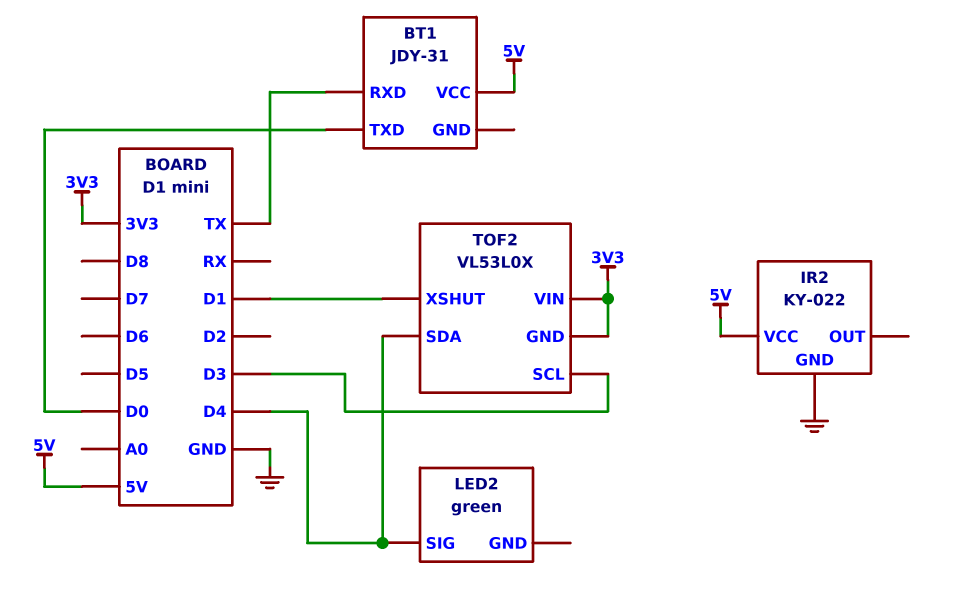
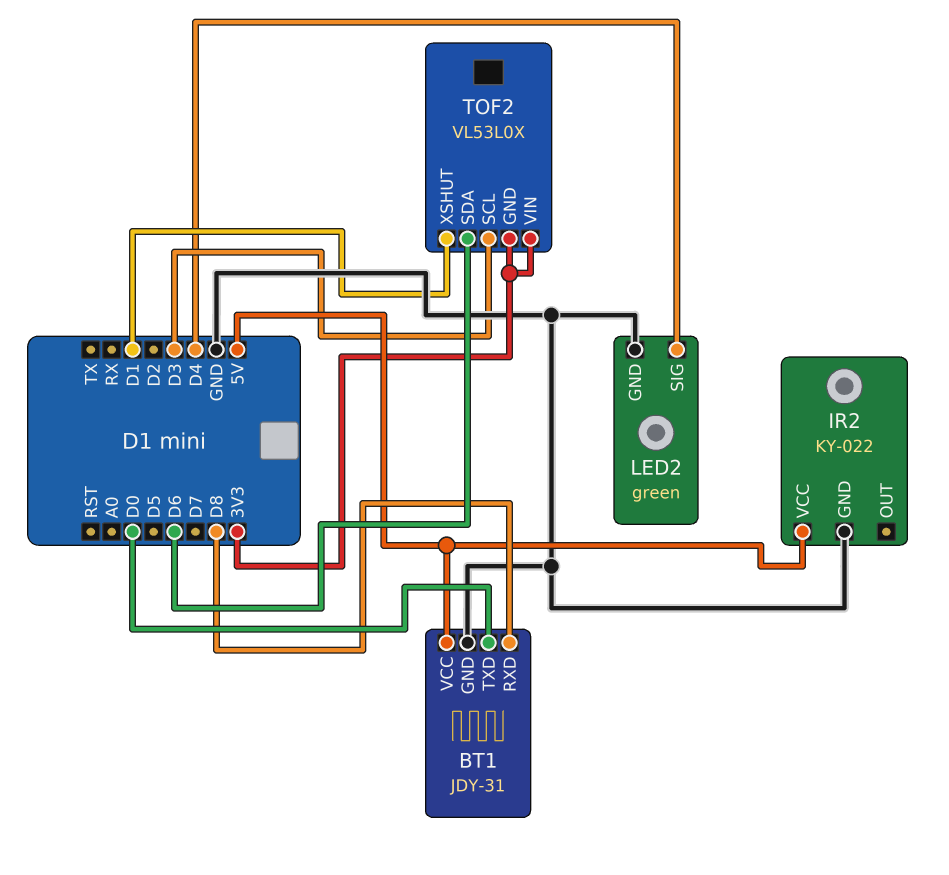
BT1 pin GND: none -> GND
BT1 pin RXD: TX -> D8
LED2 pin GND: none -> GND
TOF2 pin SDA: D4 -> D6

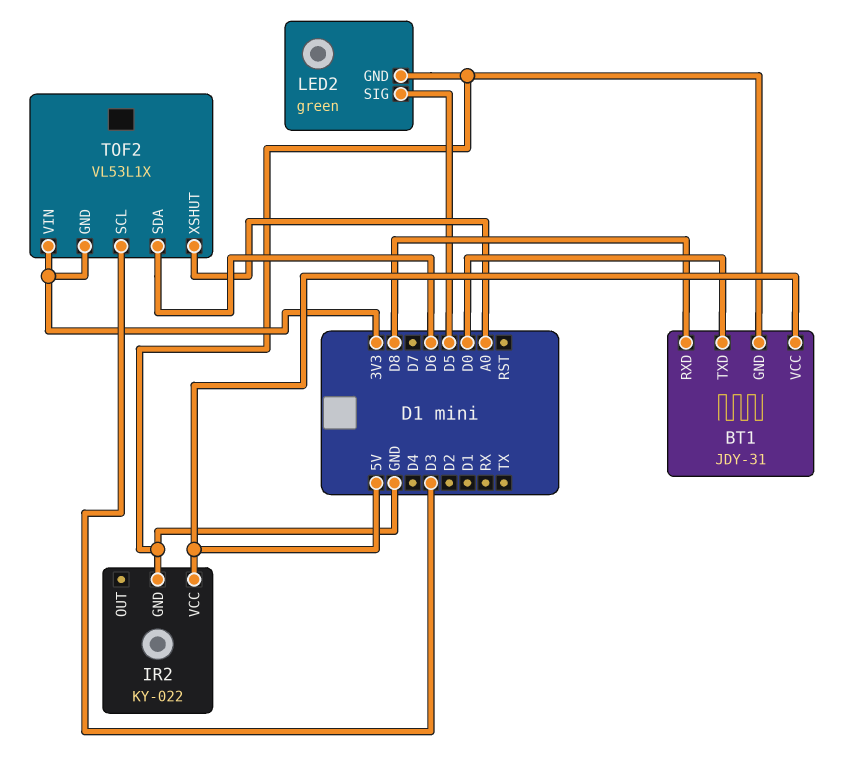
LED2 pin SIG: D4 -> D5
TOF2: VL53L0X -> VL53L1X
TOF2 pin XSHUT: D1 -> A0

